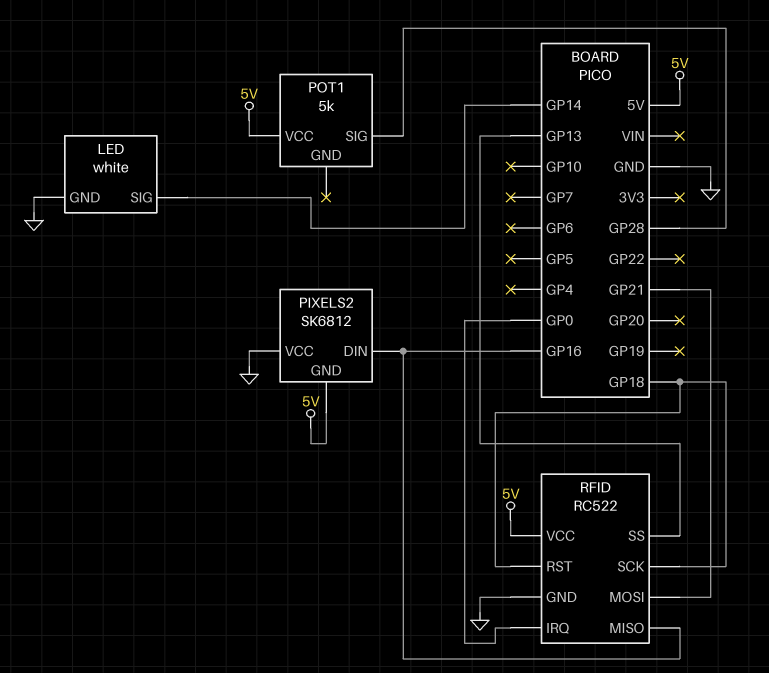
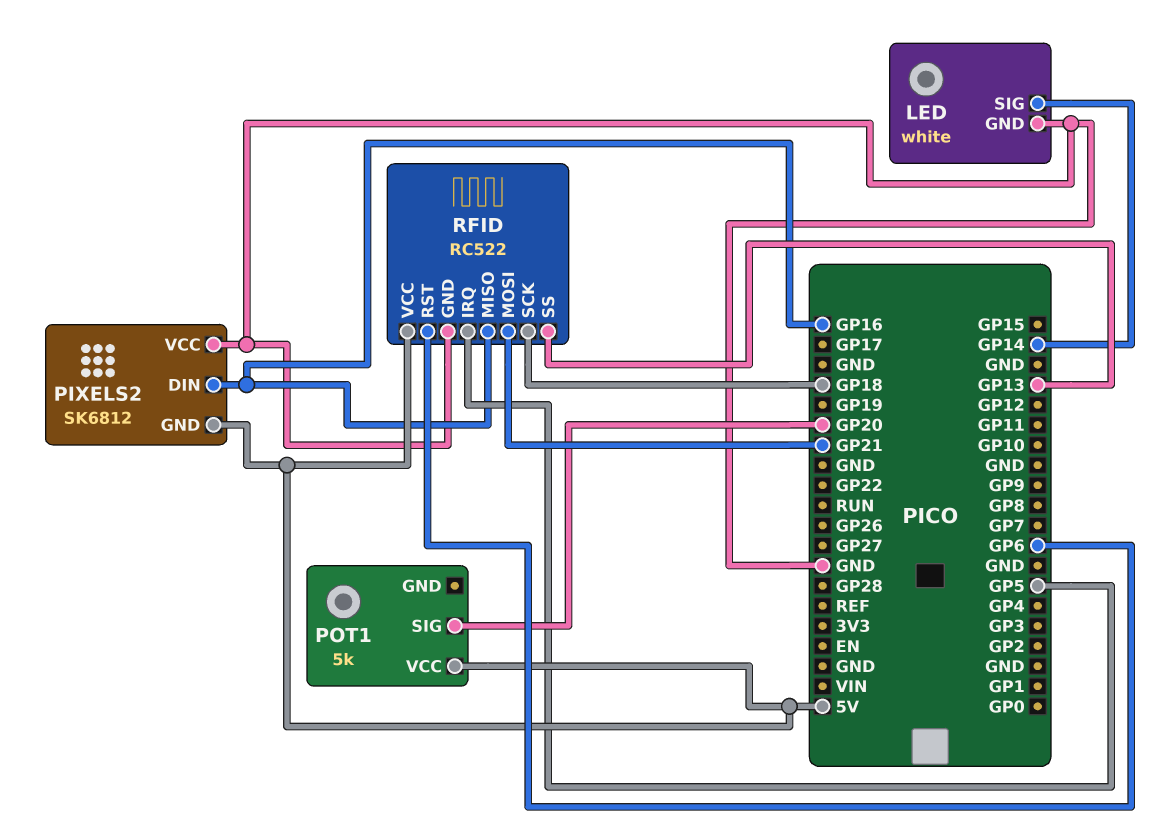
POT1 pin SIG: GP28 -> GP20
RFID pin IRQ: GP0 -> GP5
RFID pin RST: GP18 -> GP6

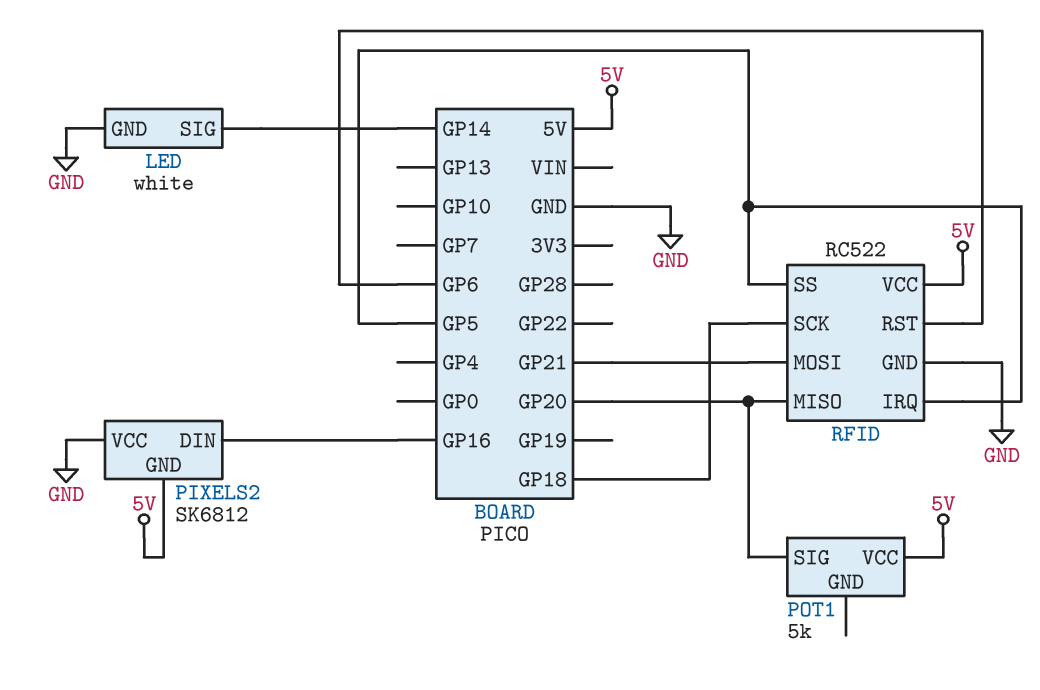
RFID pin MISO: GP16 -> GP20
RFID pin SS: GP13 -> GP5

